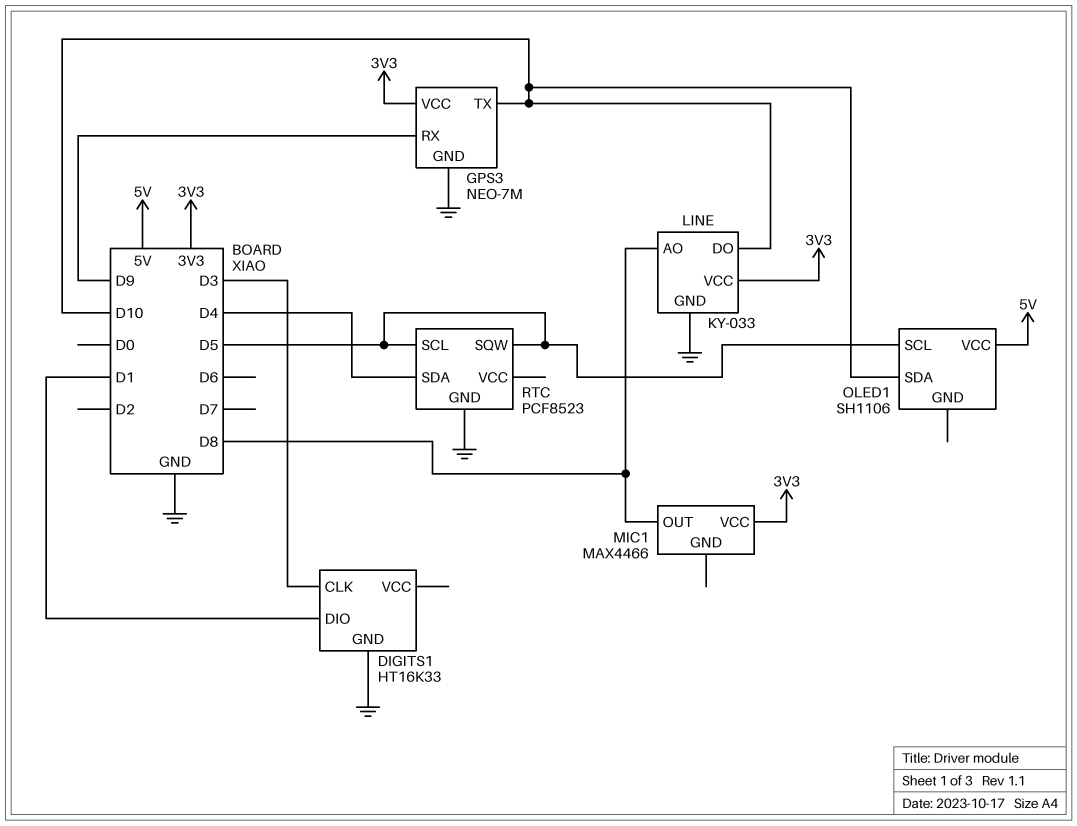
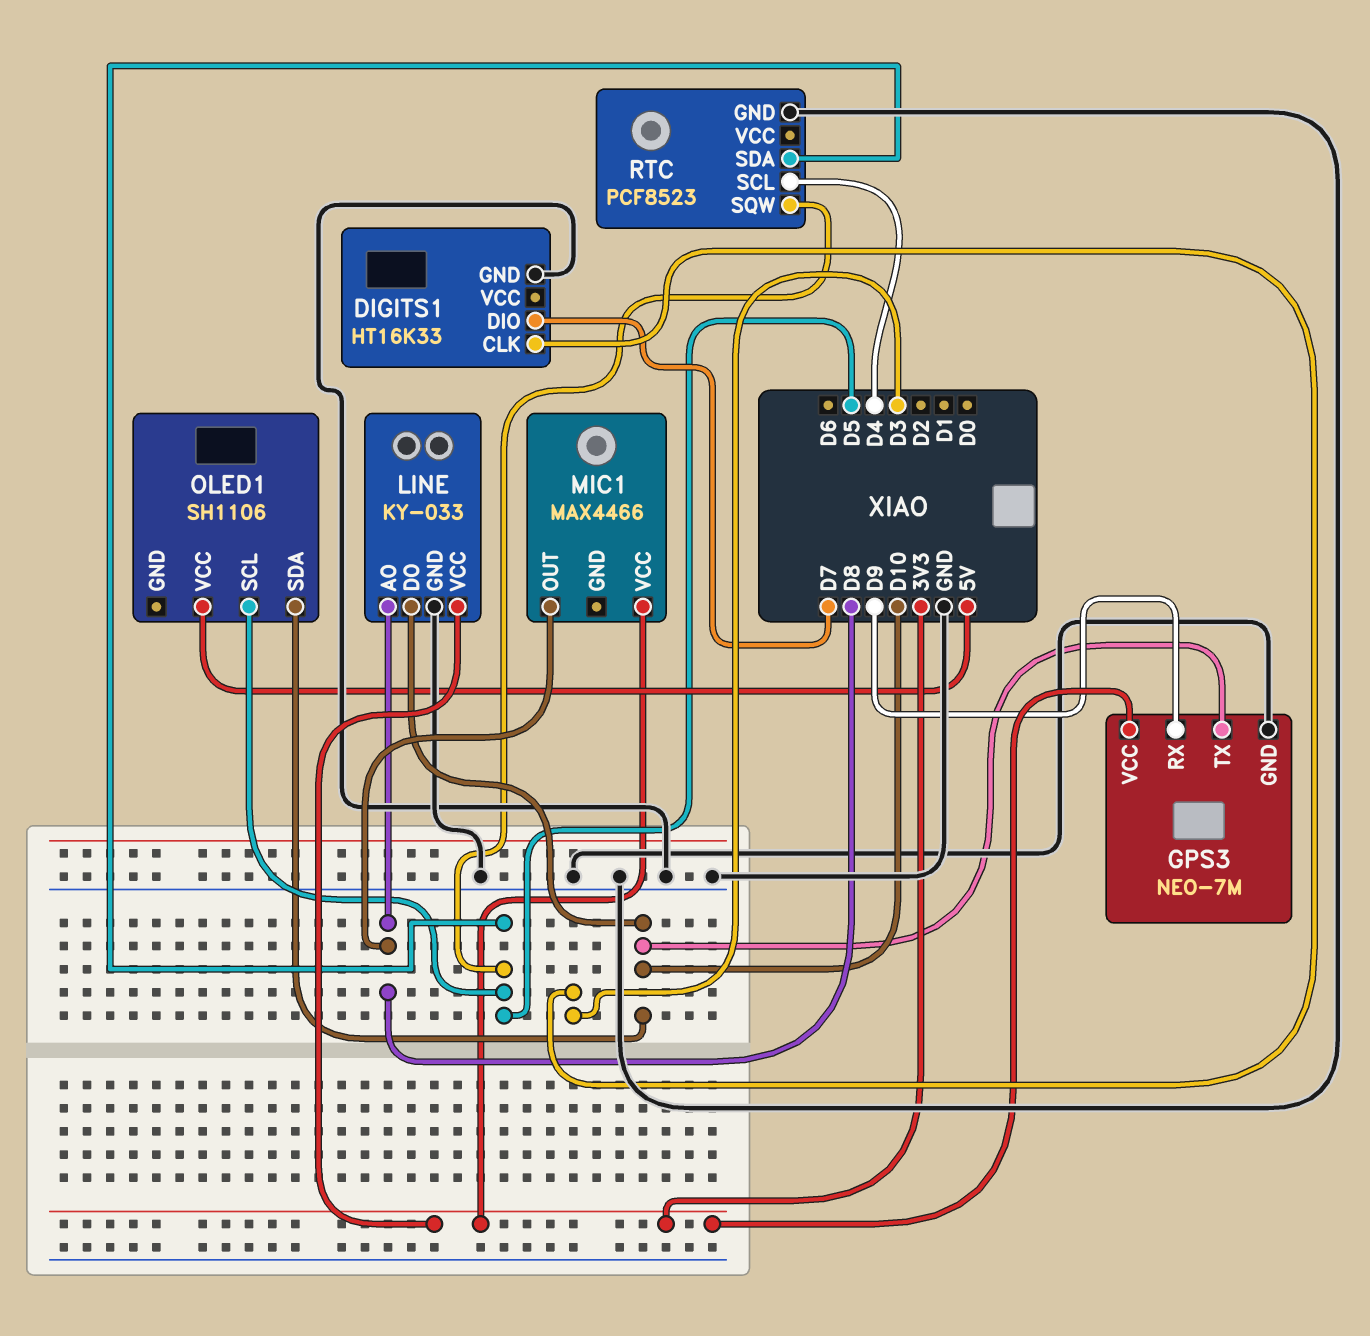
DIGITS1 pin DIO: D1 -> D7
RTC pin SCL: D5 -> D4
RTC pin SDA: D4 -> D5

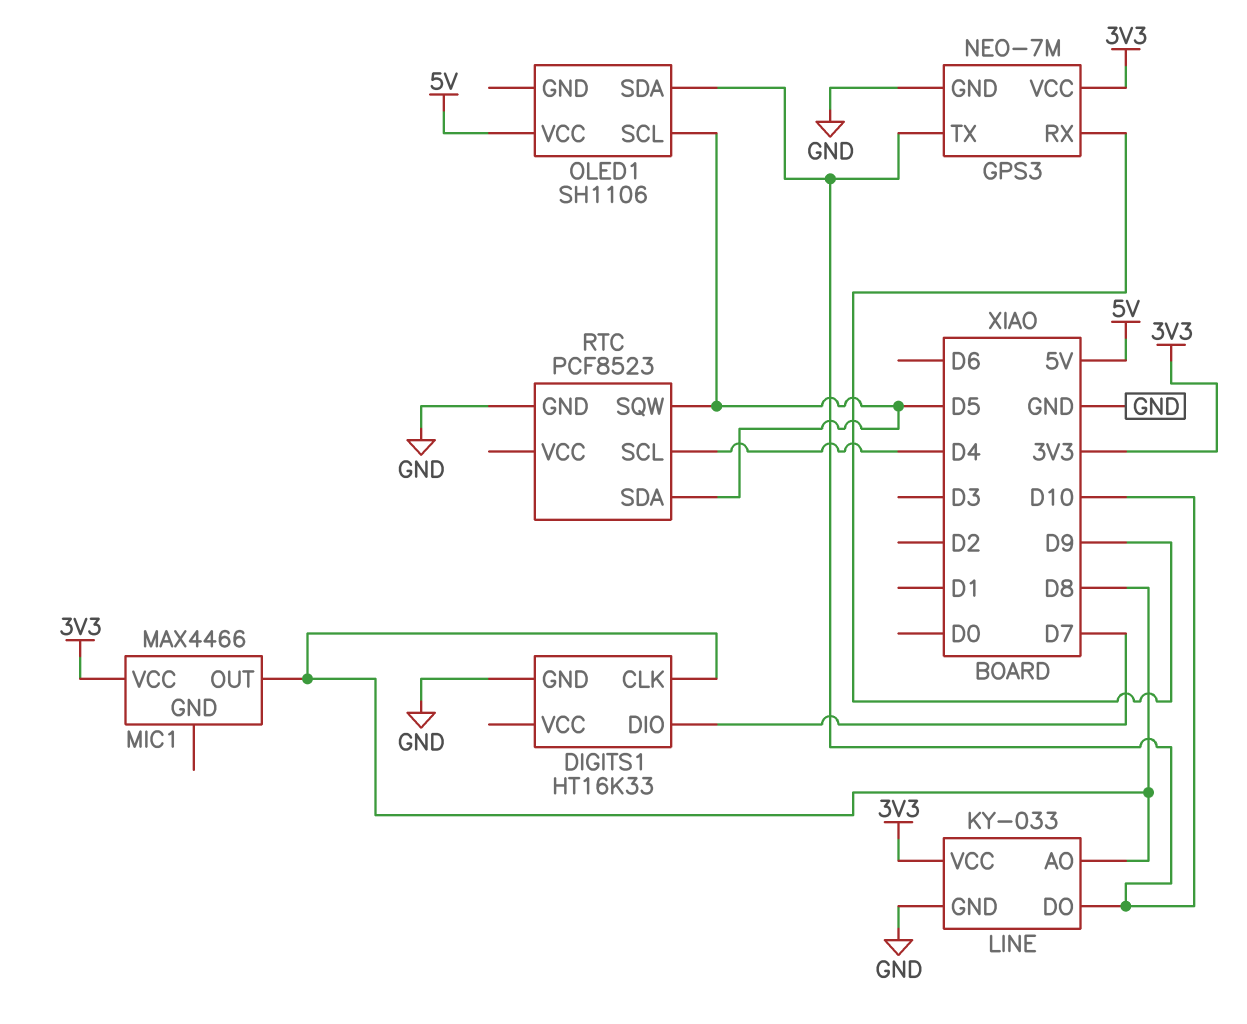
DIGITS1 pin CLK: D3 -> D8

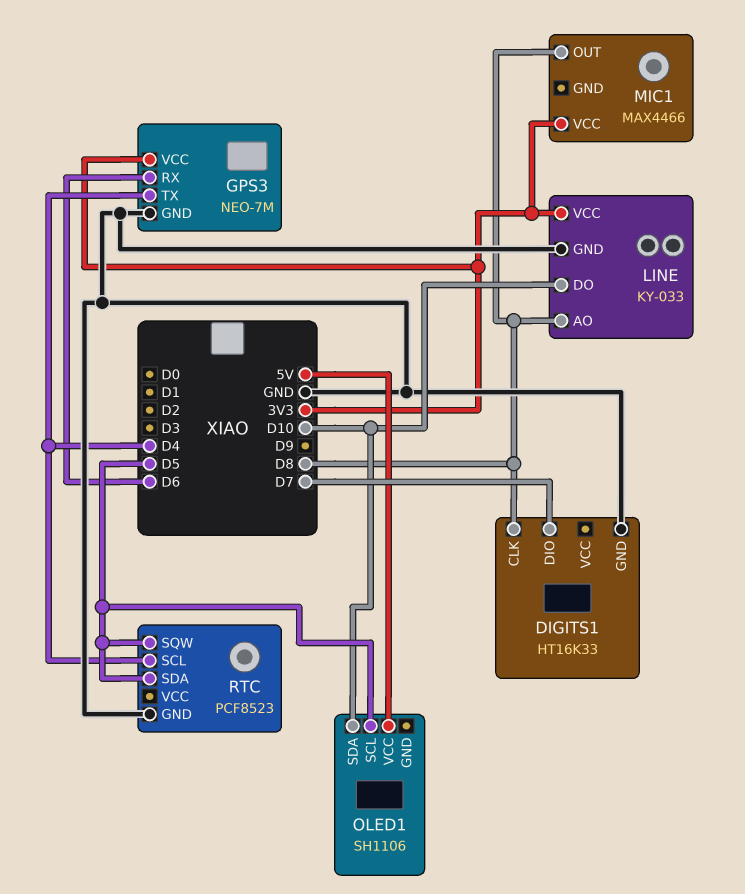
GPS3 pin RX: D9 -> D6
GPS3 pin TX: D10 -> D4

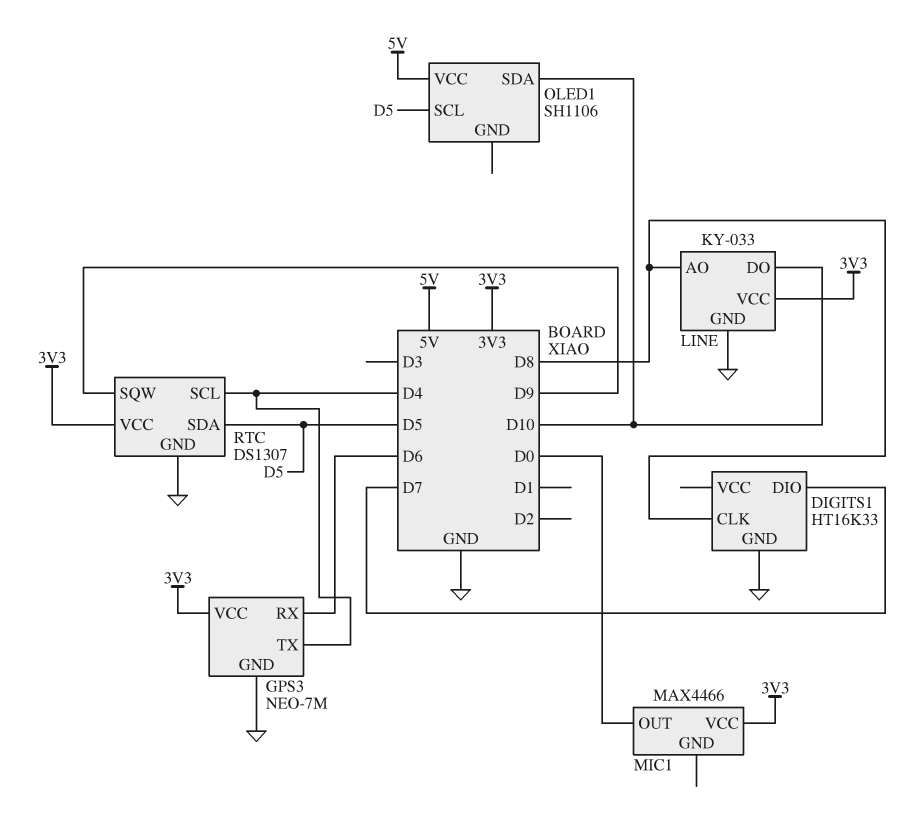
MIC1 pin OUT: D8 -> D0
RTC: PCF8523 -> DS1307
RTC pin SQW: D5 -> D9
RTC pin VCC: none -> 3V3

